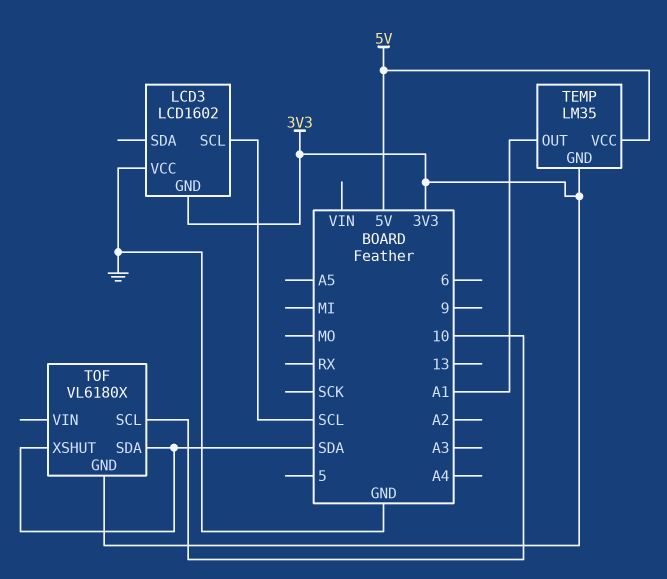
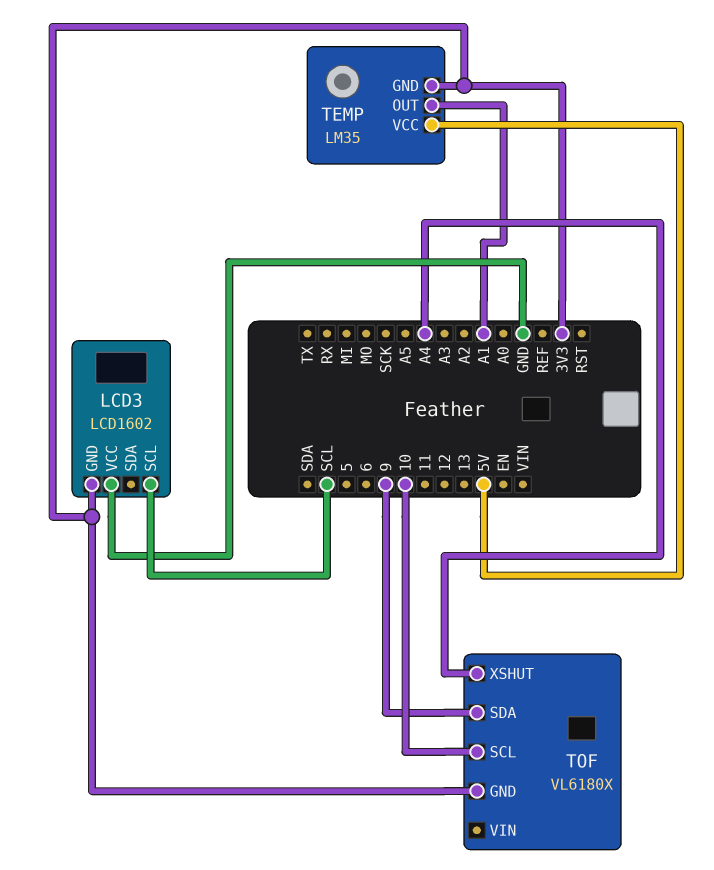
TOF pin SDA: SDA -> 9
TOF pin XSHUT: SDA -> A4

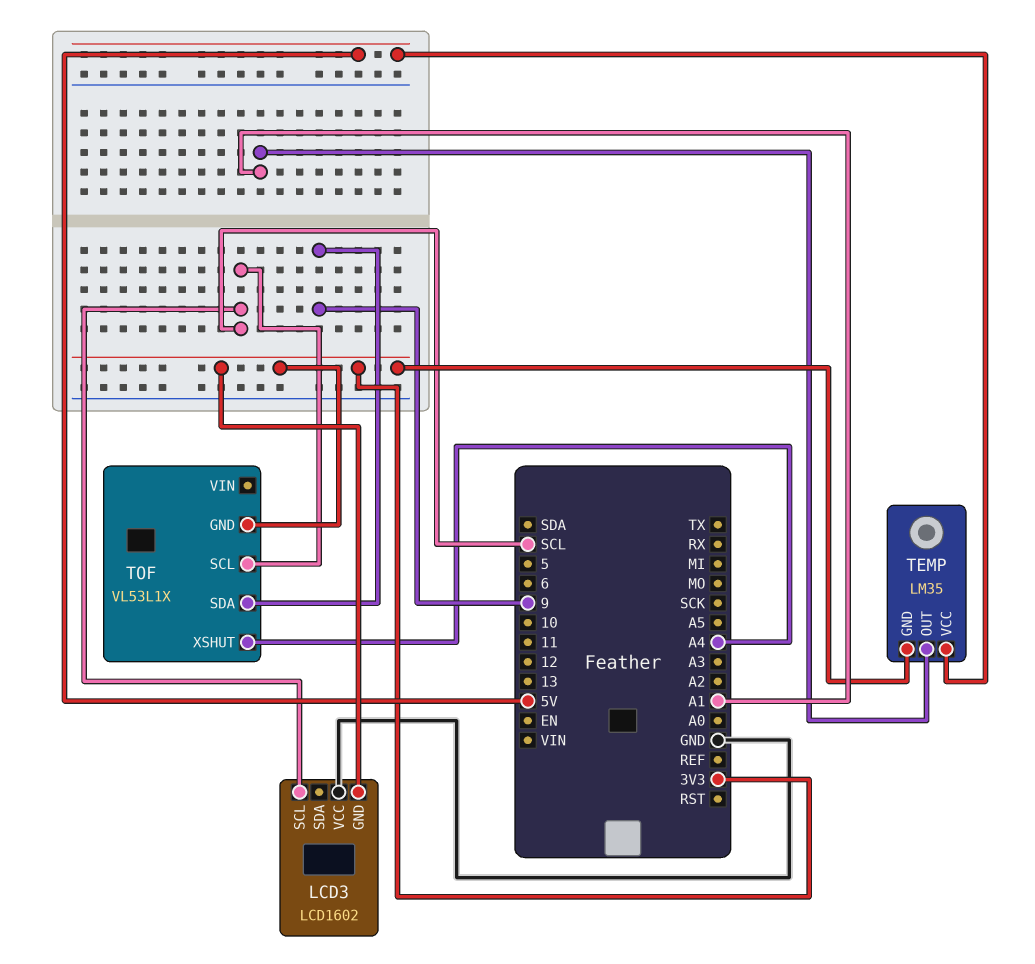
TOF: VL6180X -> VL53L1X
TOF pin SCL: 10 -> SCL

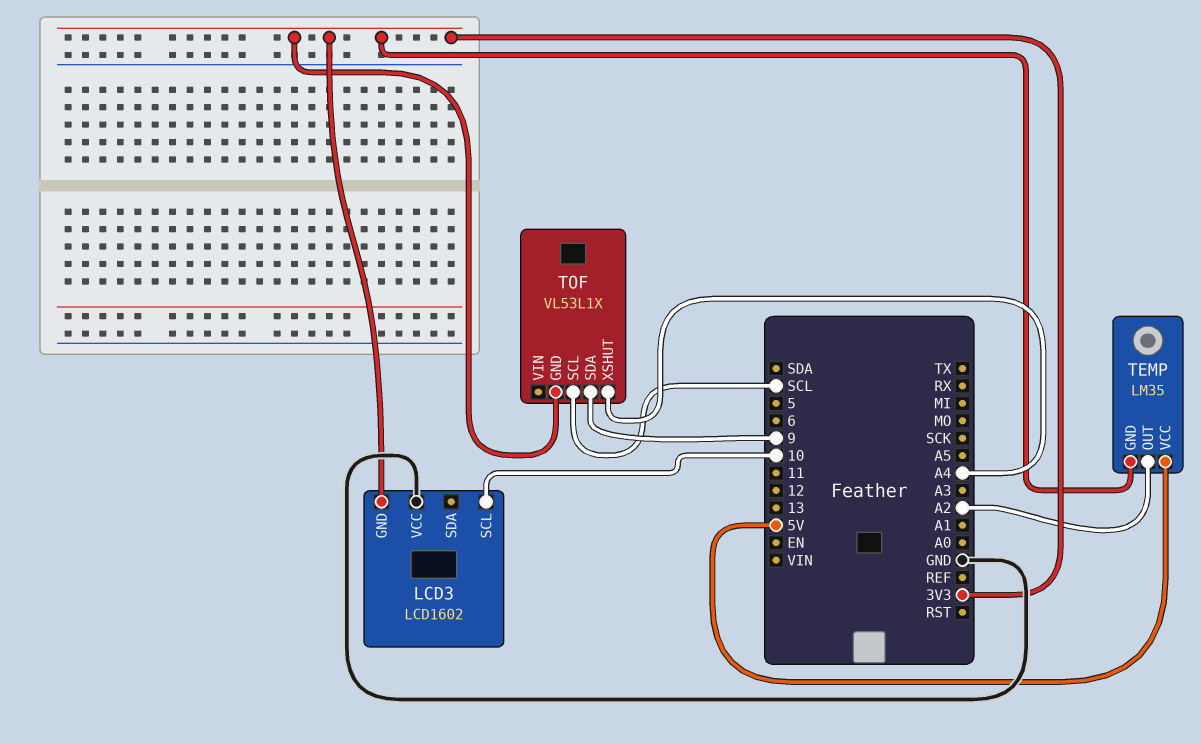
LCD3 pin SCL: SCL -> 10
TEMP pin OUT: A1 -> A2

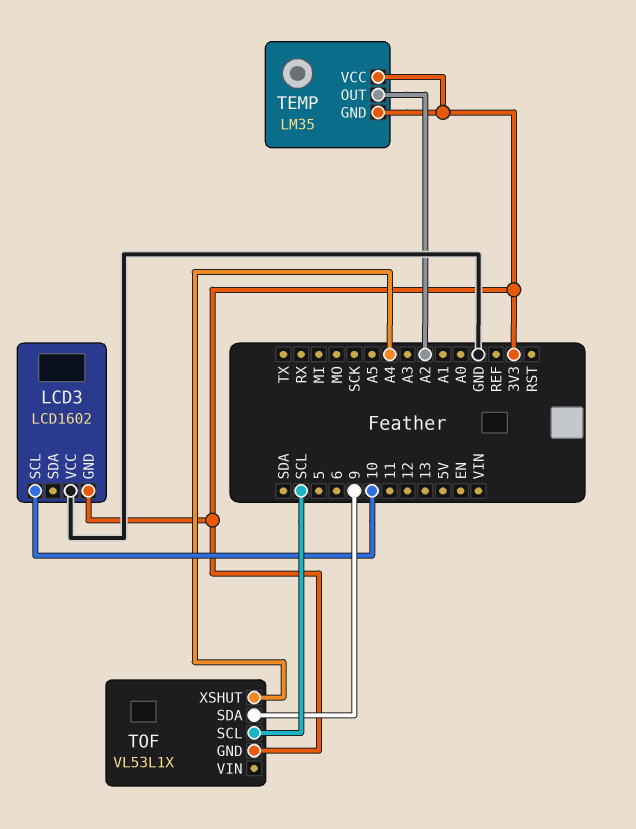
TEMP pin VCC: 5V -> 3V3

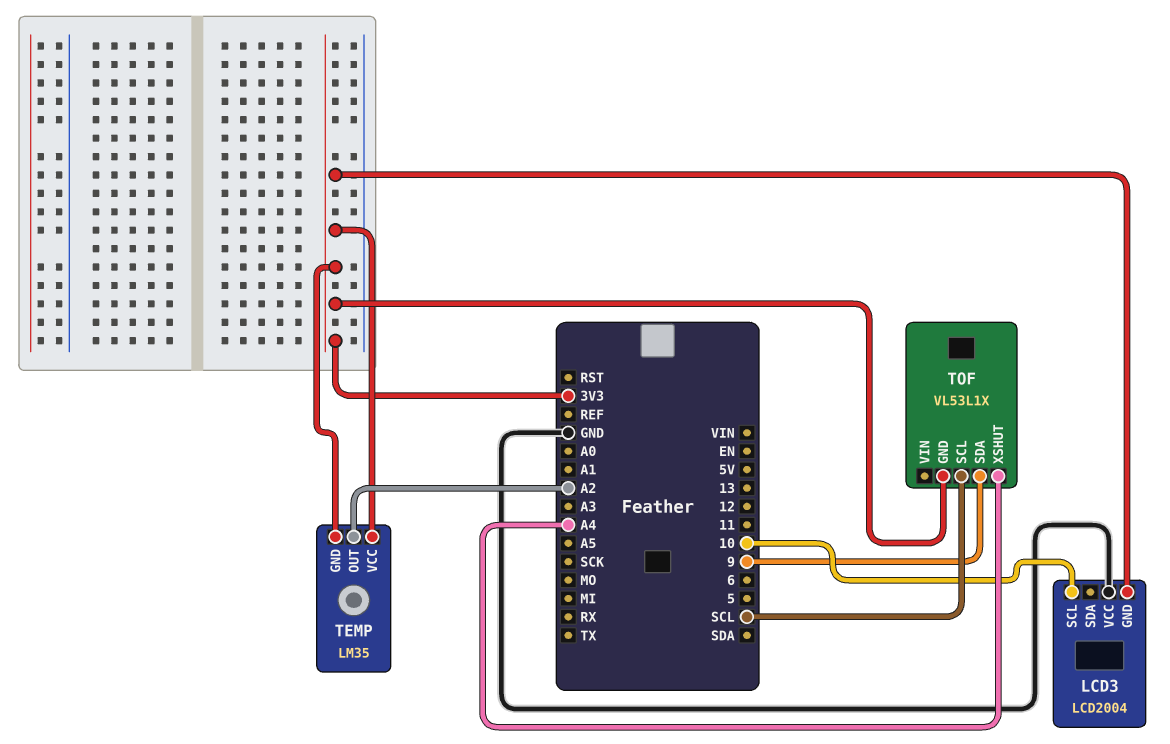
LCD3: LCD1602 -> LCD2004

